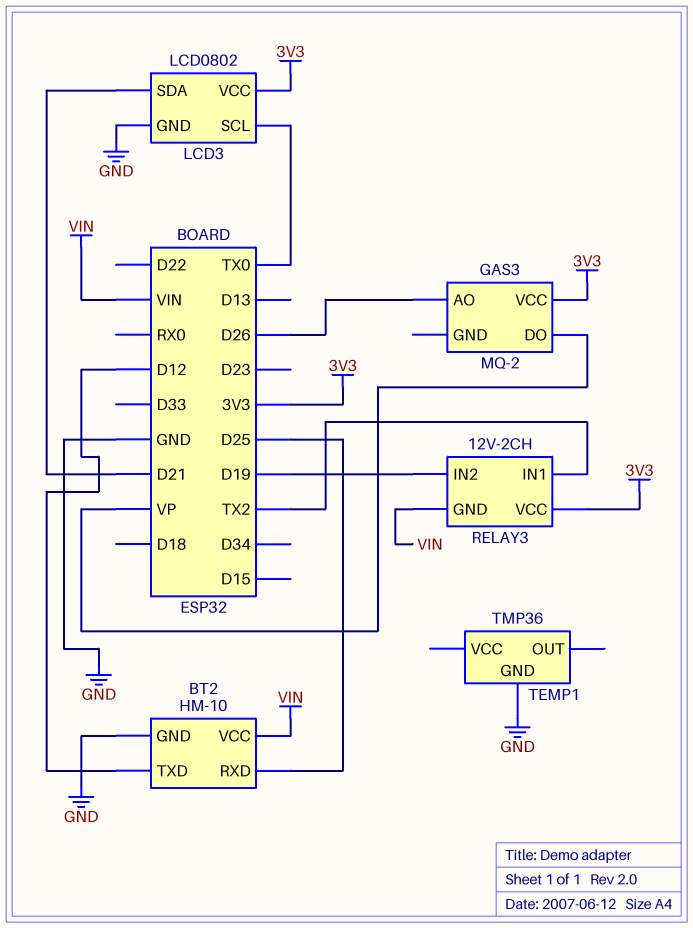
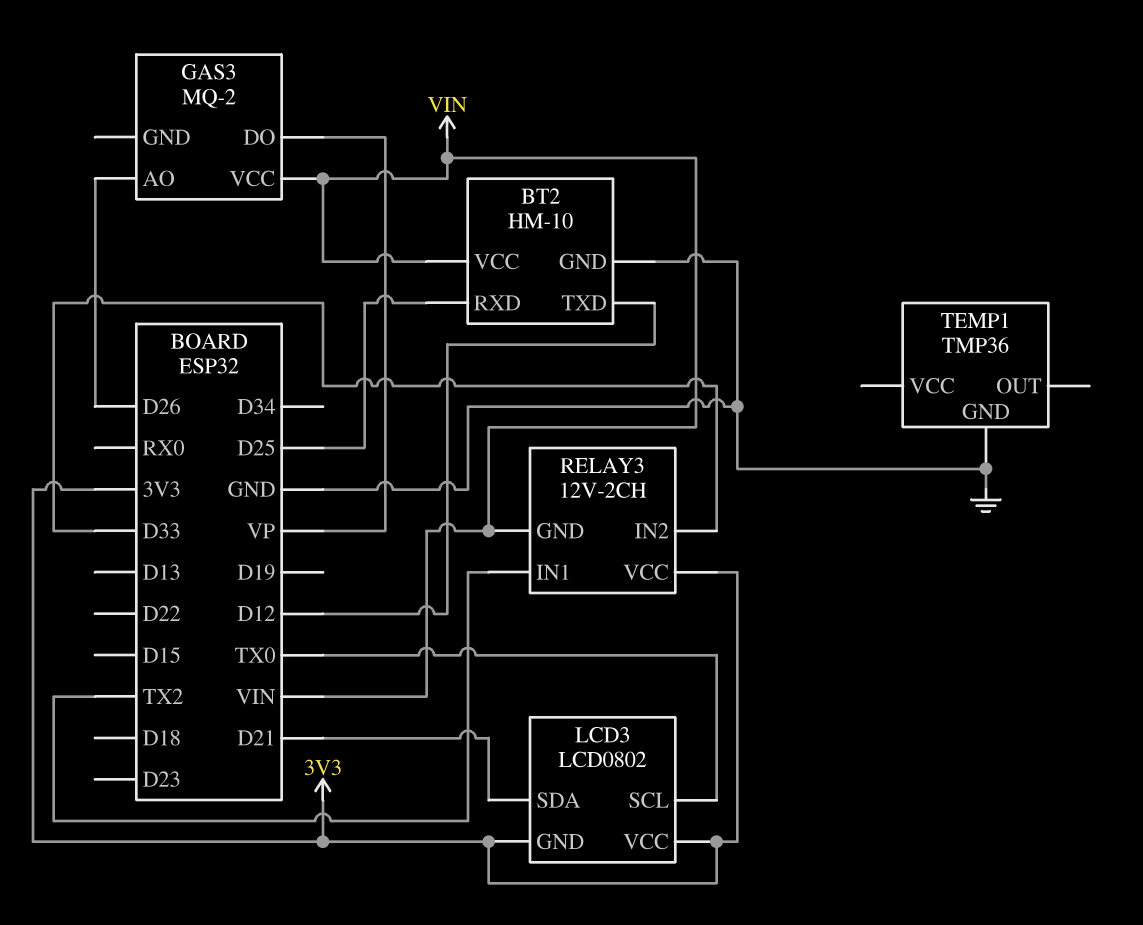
GAS3 pin VCC: 3V3 -> VIN
LCD3 pin GND: GND -> 3V3
RELAY3 pin IN2: D19 -> D33

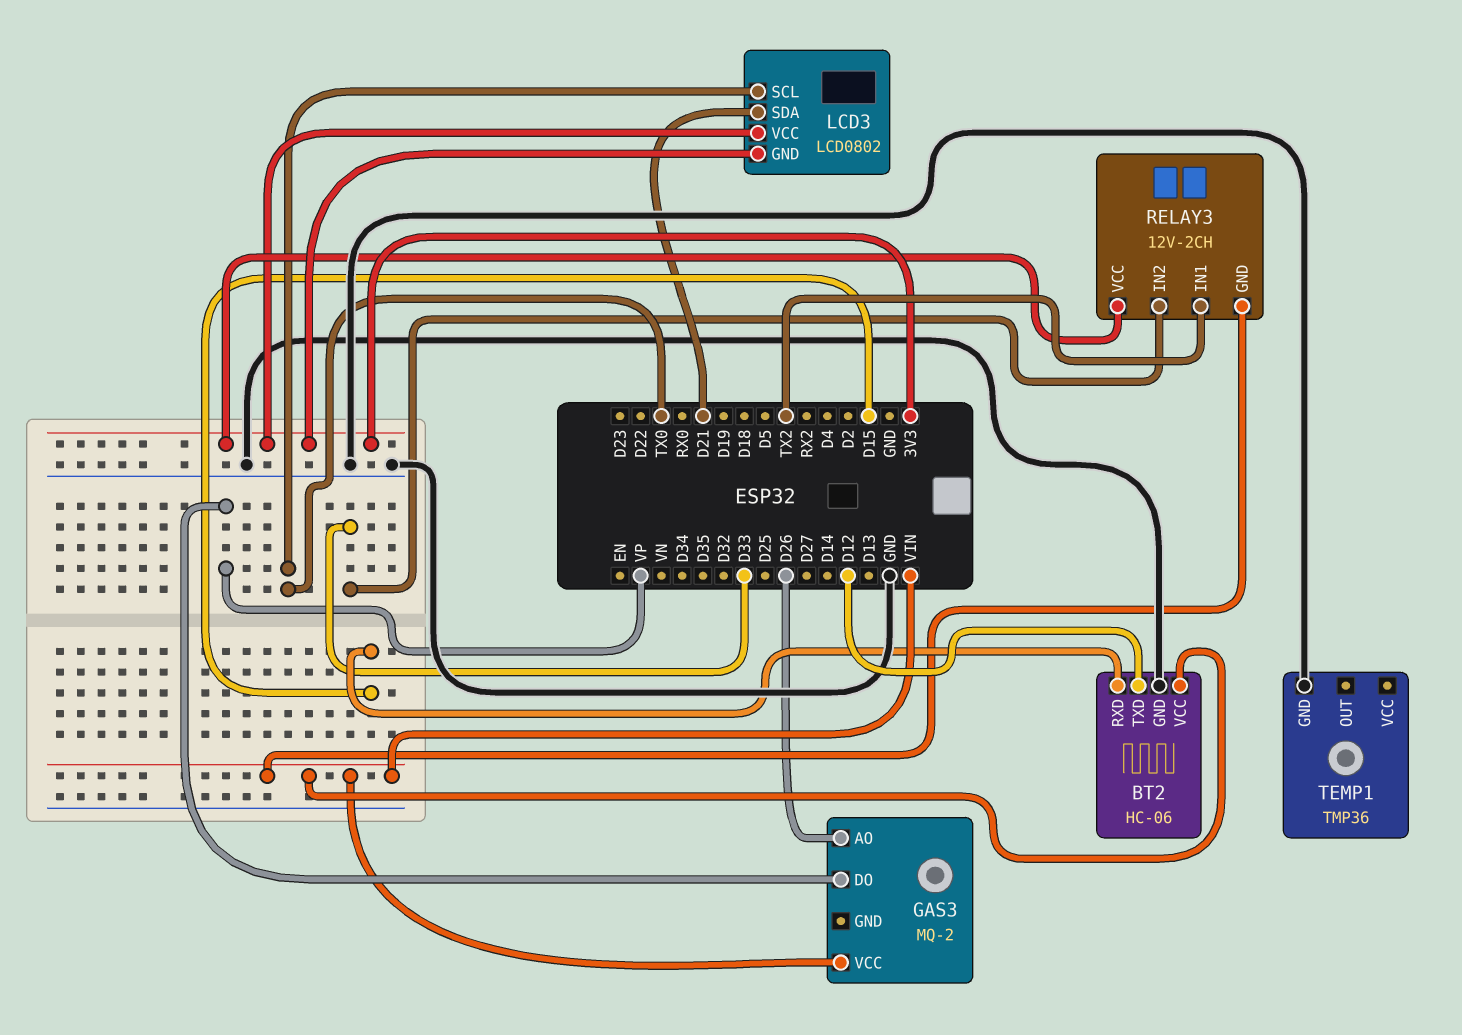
BT2: HM-10 -> HC-06
BT2 pin RXD: D25 -> D15

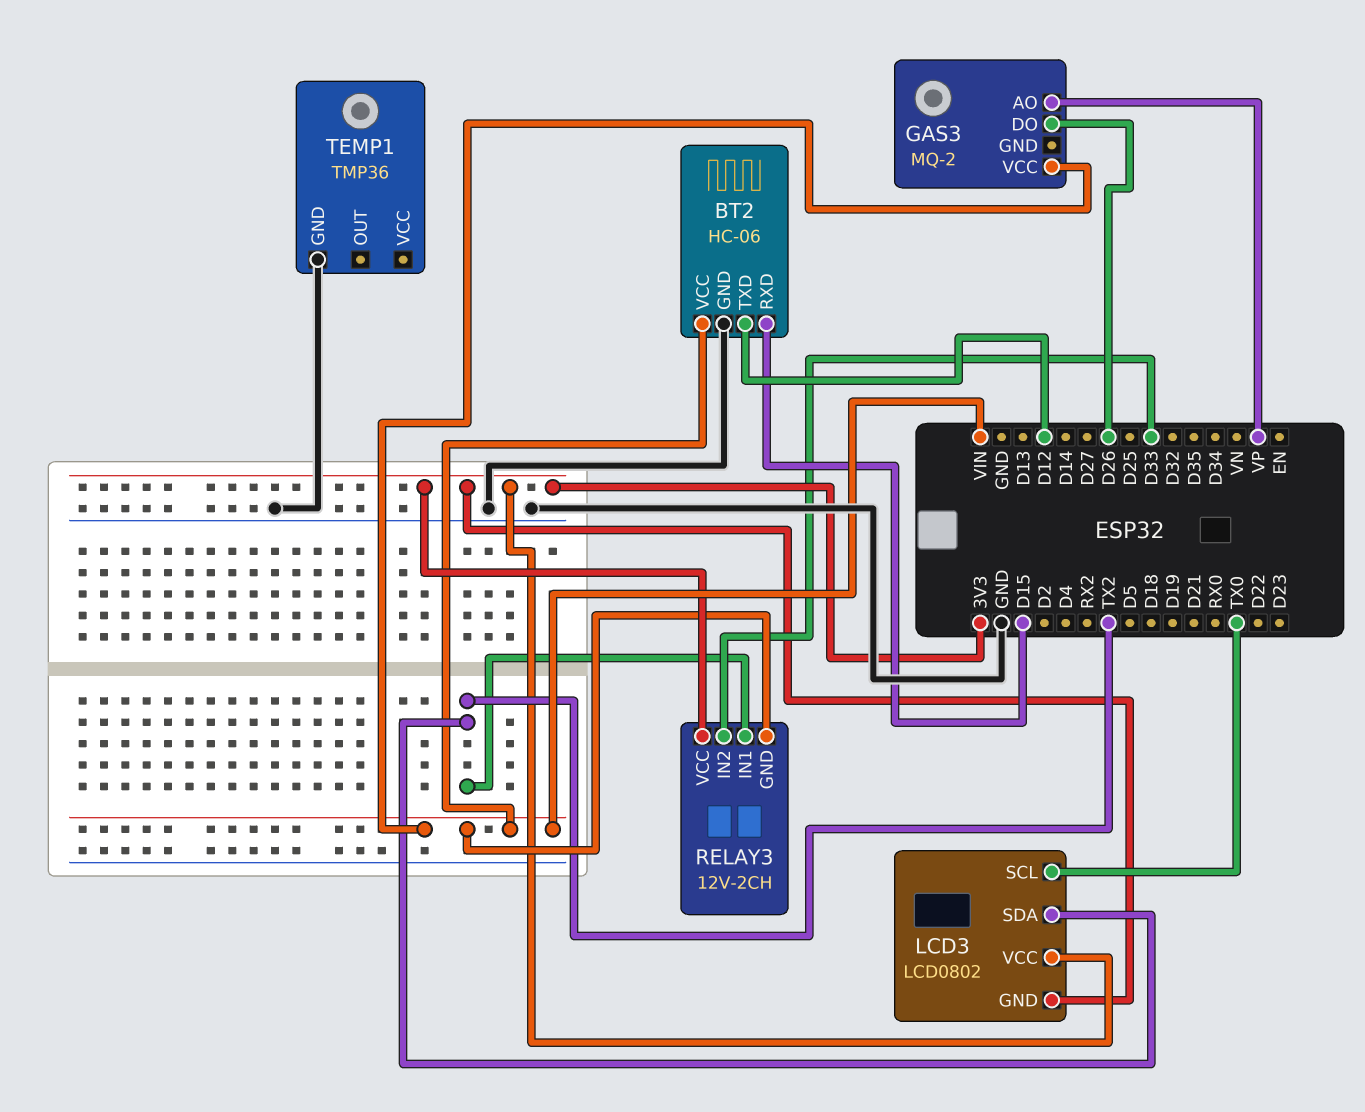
GAS3 pin AO: D26 -> VP
GAS3 pin DO: VP -> D26
LCD3 pin SDA: D21 -> TX2

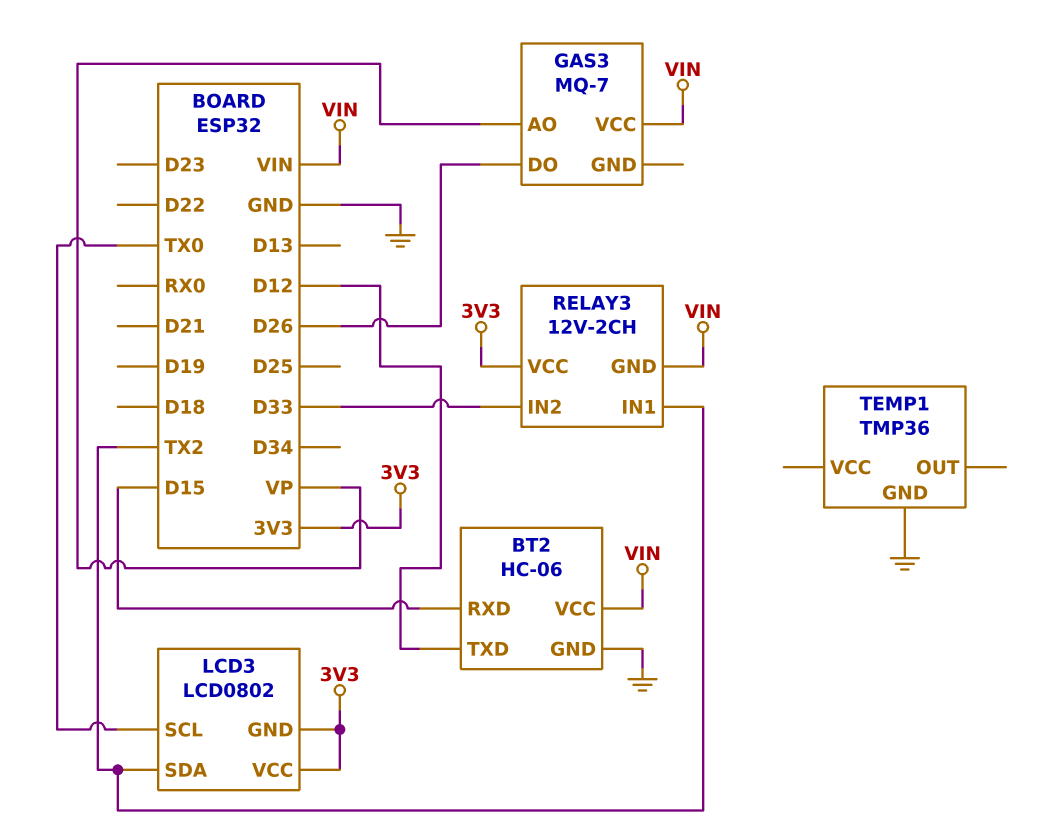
GAS3: MQ-2 -> MQ-7

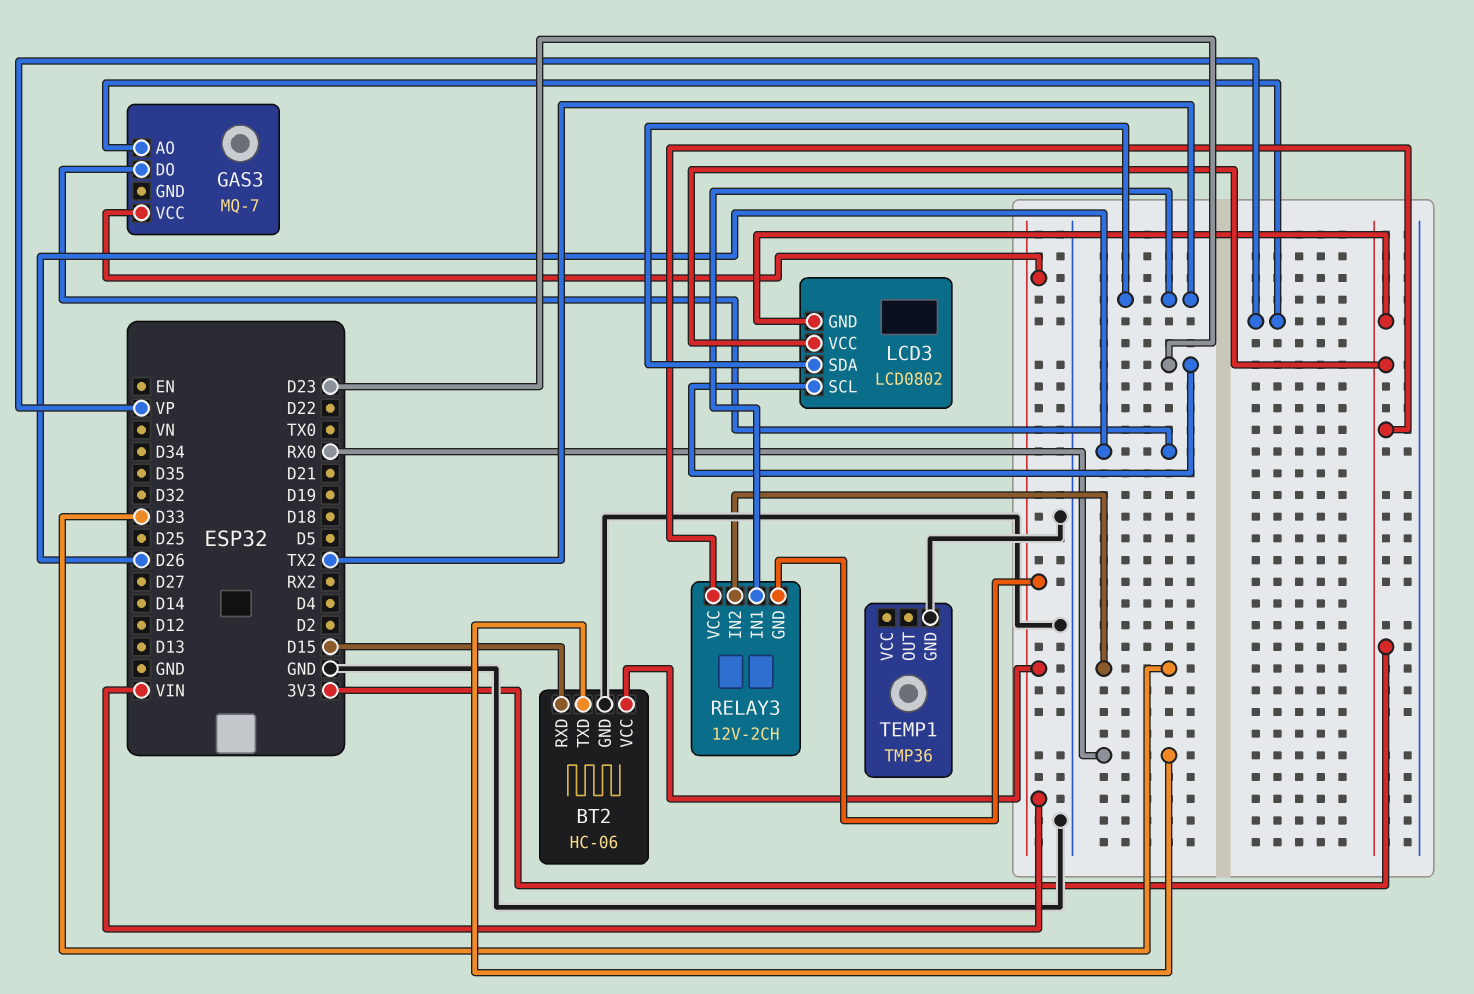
BT2 pin TXD: D12 -> RX0
LCD3 pin SCL: TX0 -> D23

